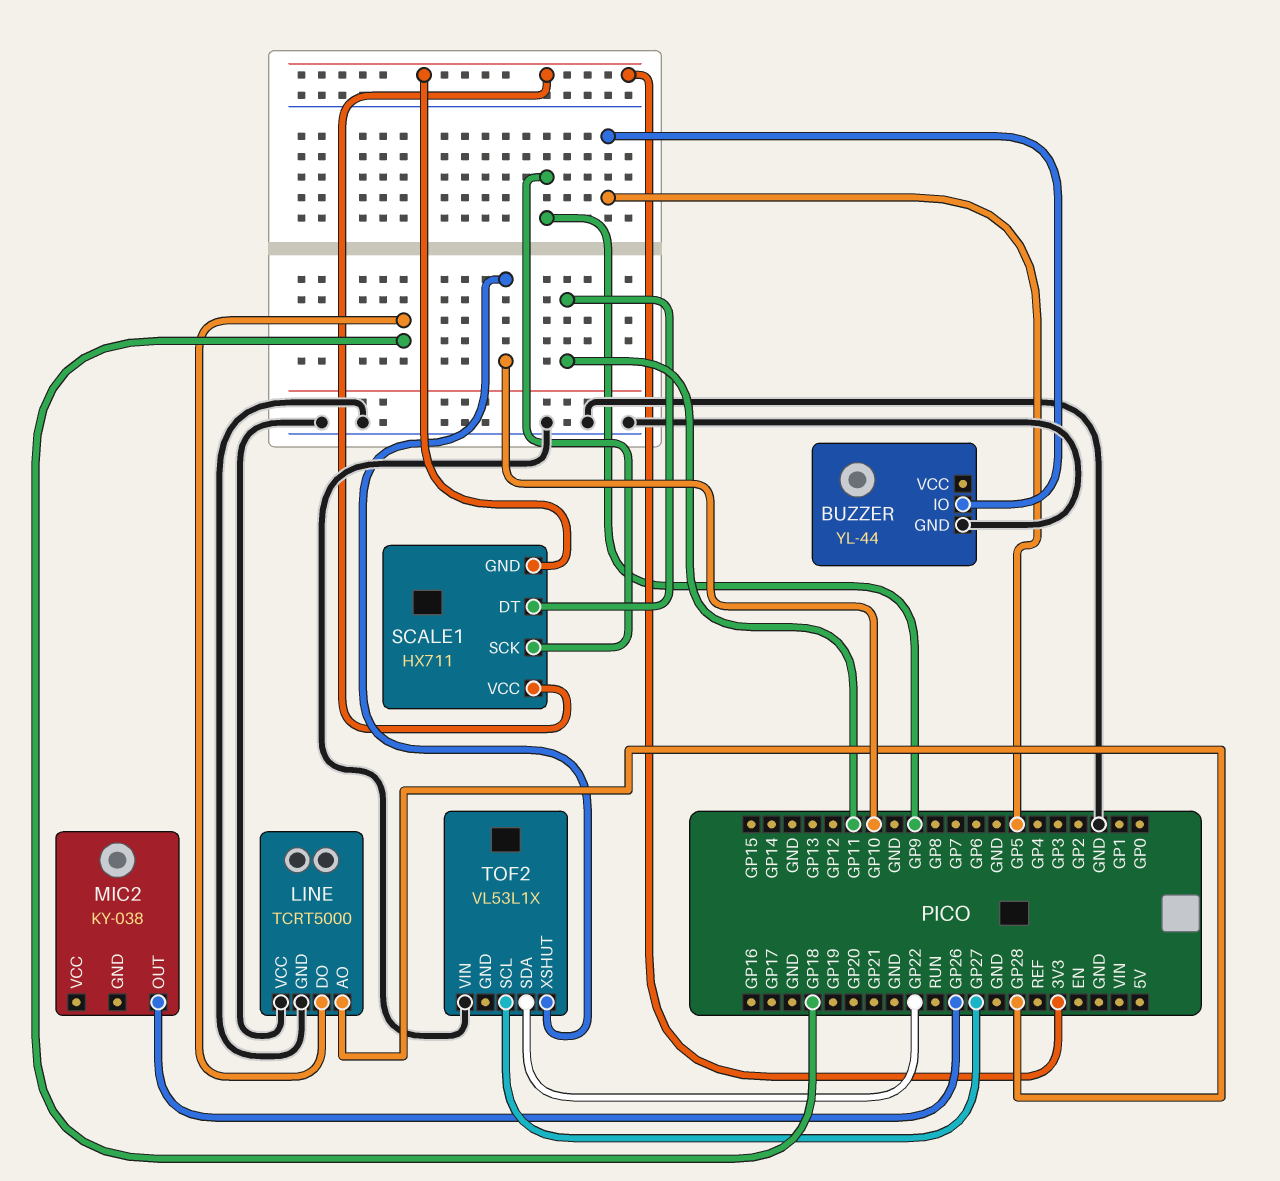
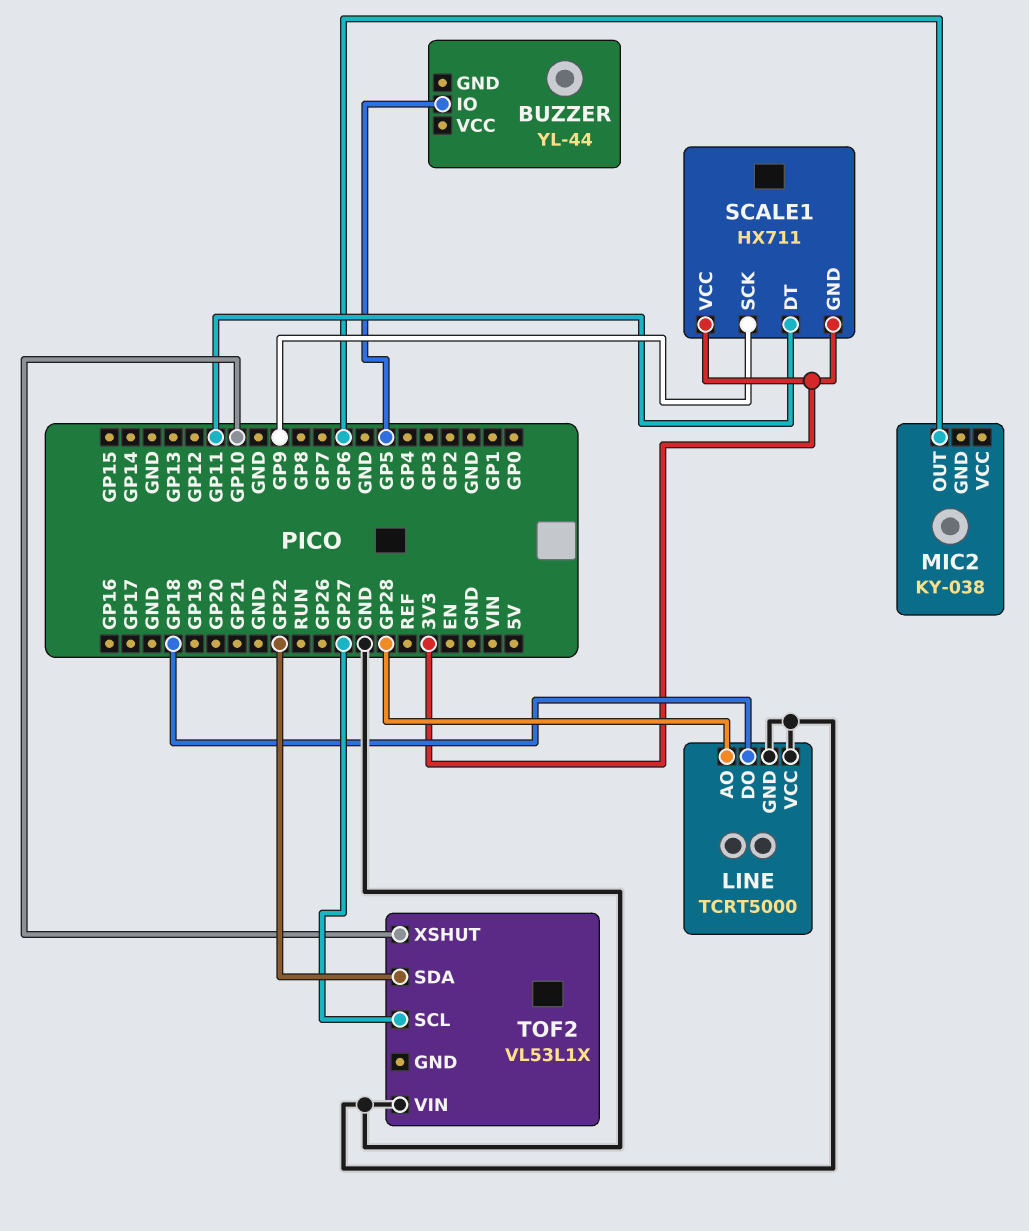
BUZZER pin GND: GND -> none
MIC2 pin OUT: GP26 -> GP6

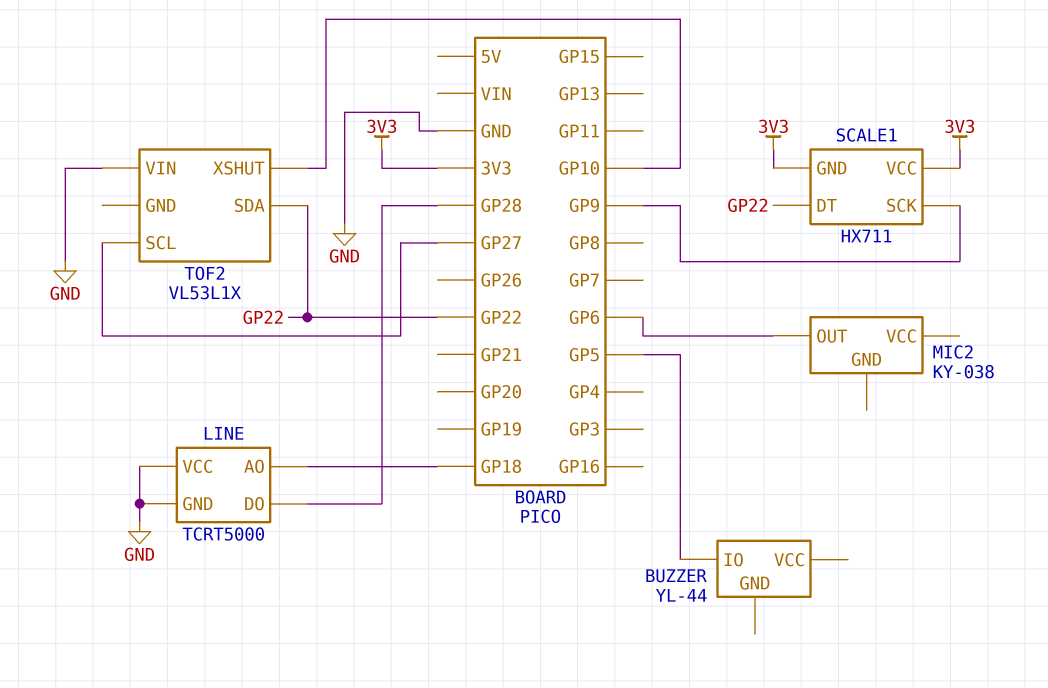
LINE pin AO: GP28 -> GP18
LINE pin DO: GP18 -> GP28
SCALE1 pin DT: GP11 -> GP22

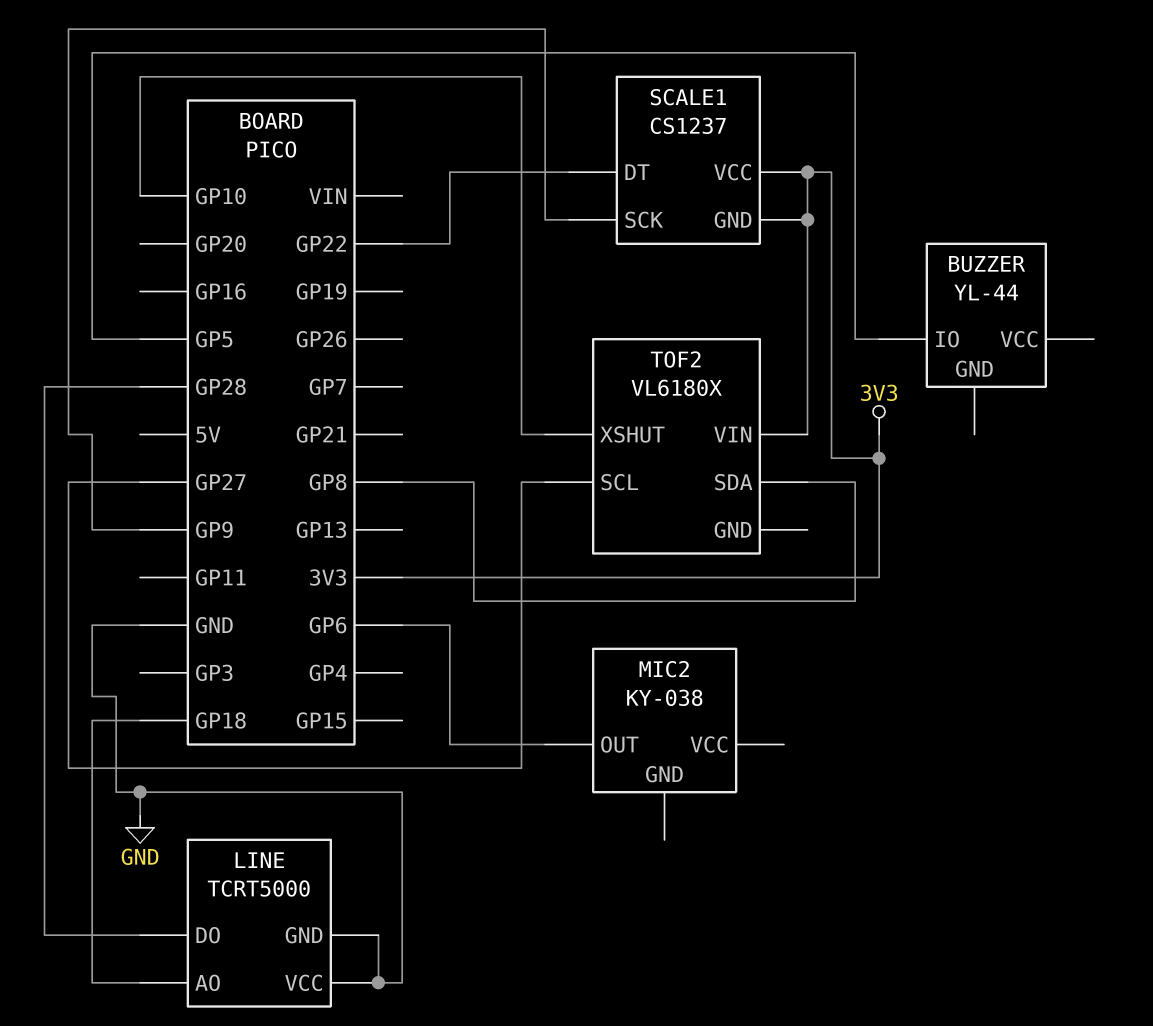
SCALE1: HX711 -> CS1237
TOF2: VL53L1X -> VL6180X
TOF2 pin SDA: GP22 -> GP8
TOF2 pin VIN: GND -> 3V3

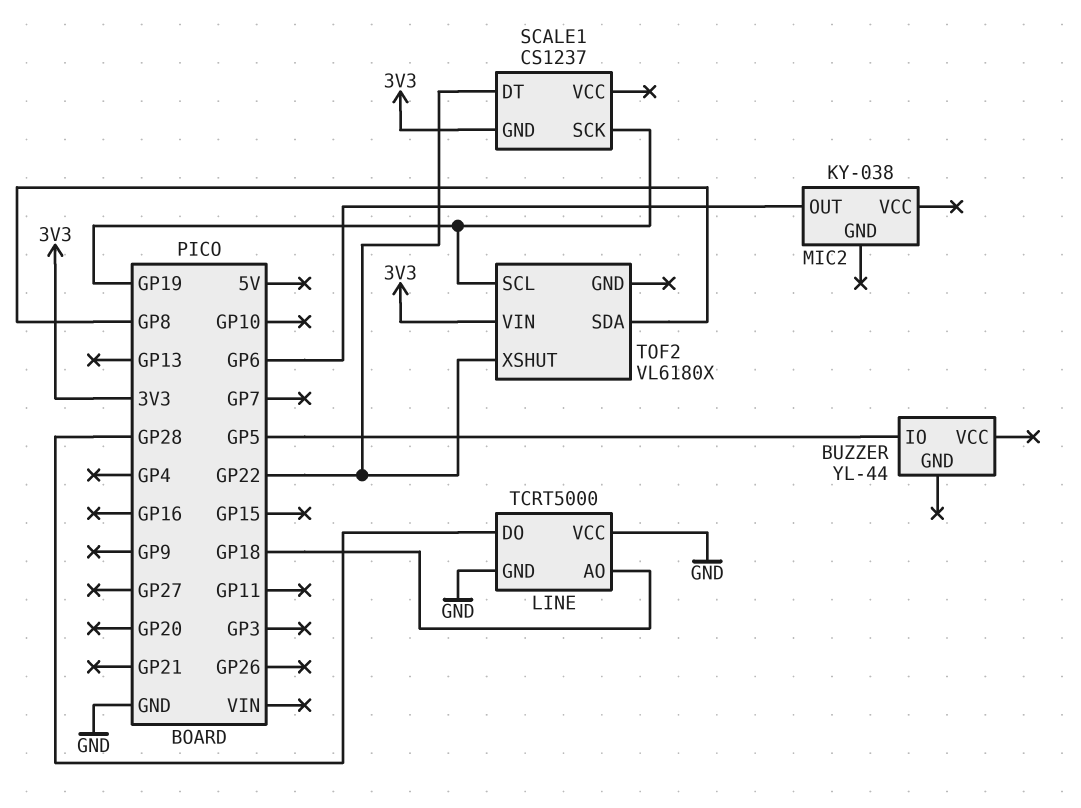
SCALE1 pin SCK: GP9 -> GP19
SCALE1 pin VCC: 3V3 -> none
TOF2 pin SCL: GP27 -> GP19
TOF2 pin XSHUT: GP10 -> GP22

